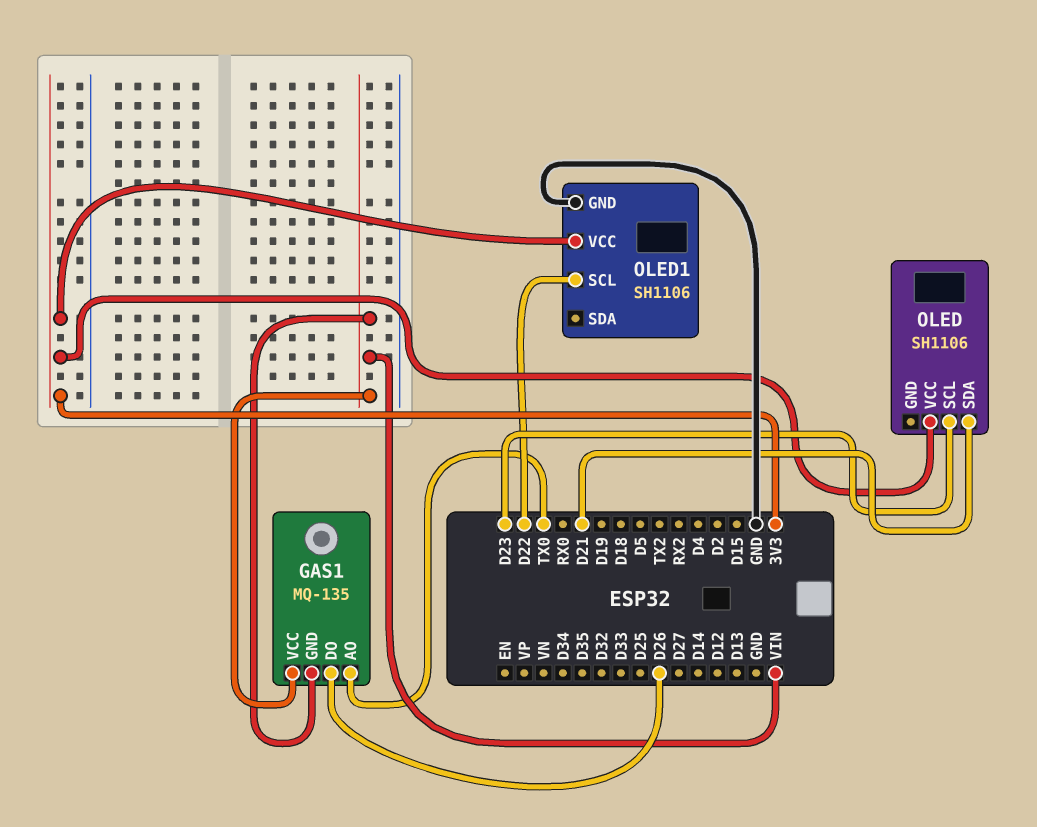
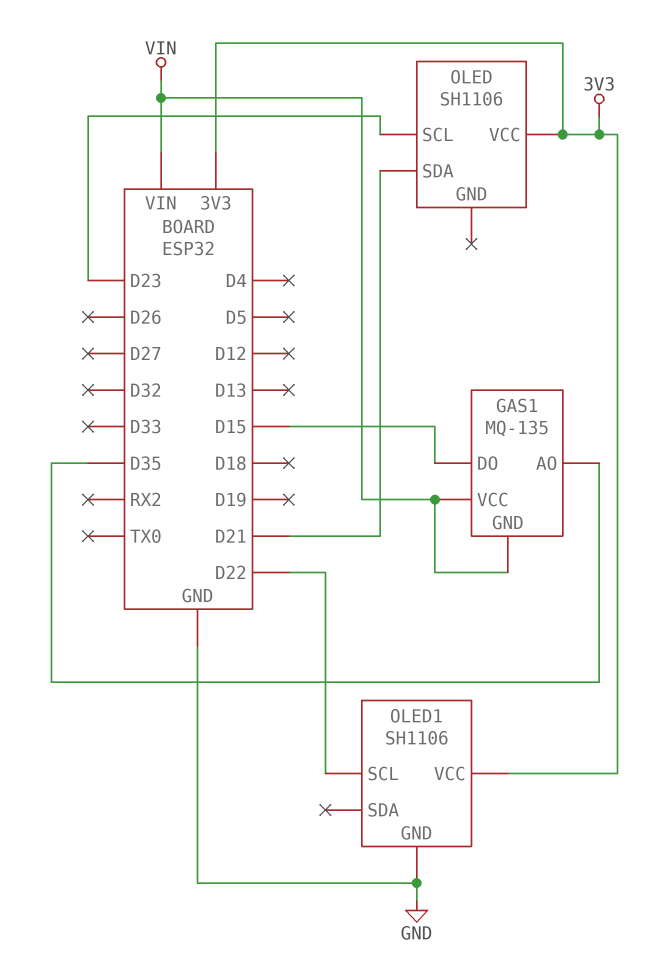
GAS1 pin AO: TX0 -> D35
GAS1 pin DO: D26 -> D15

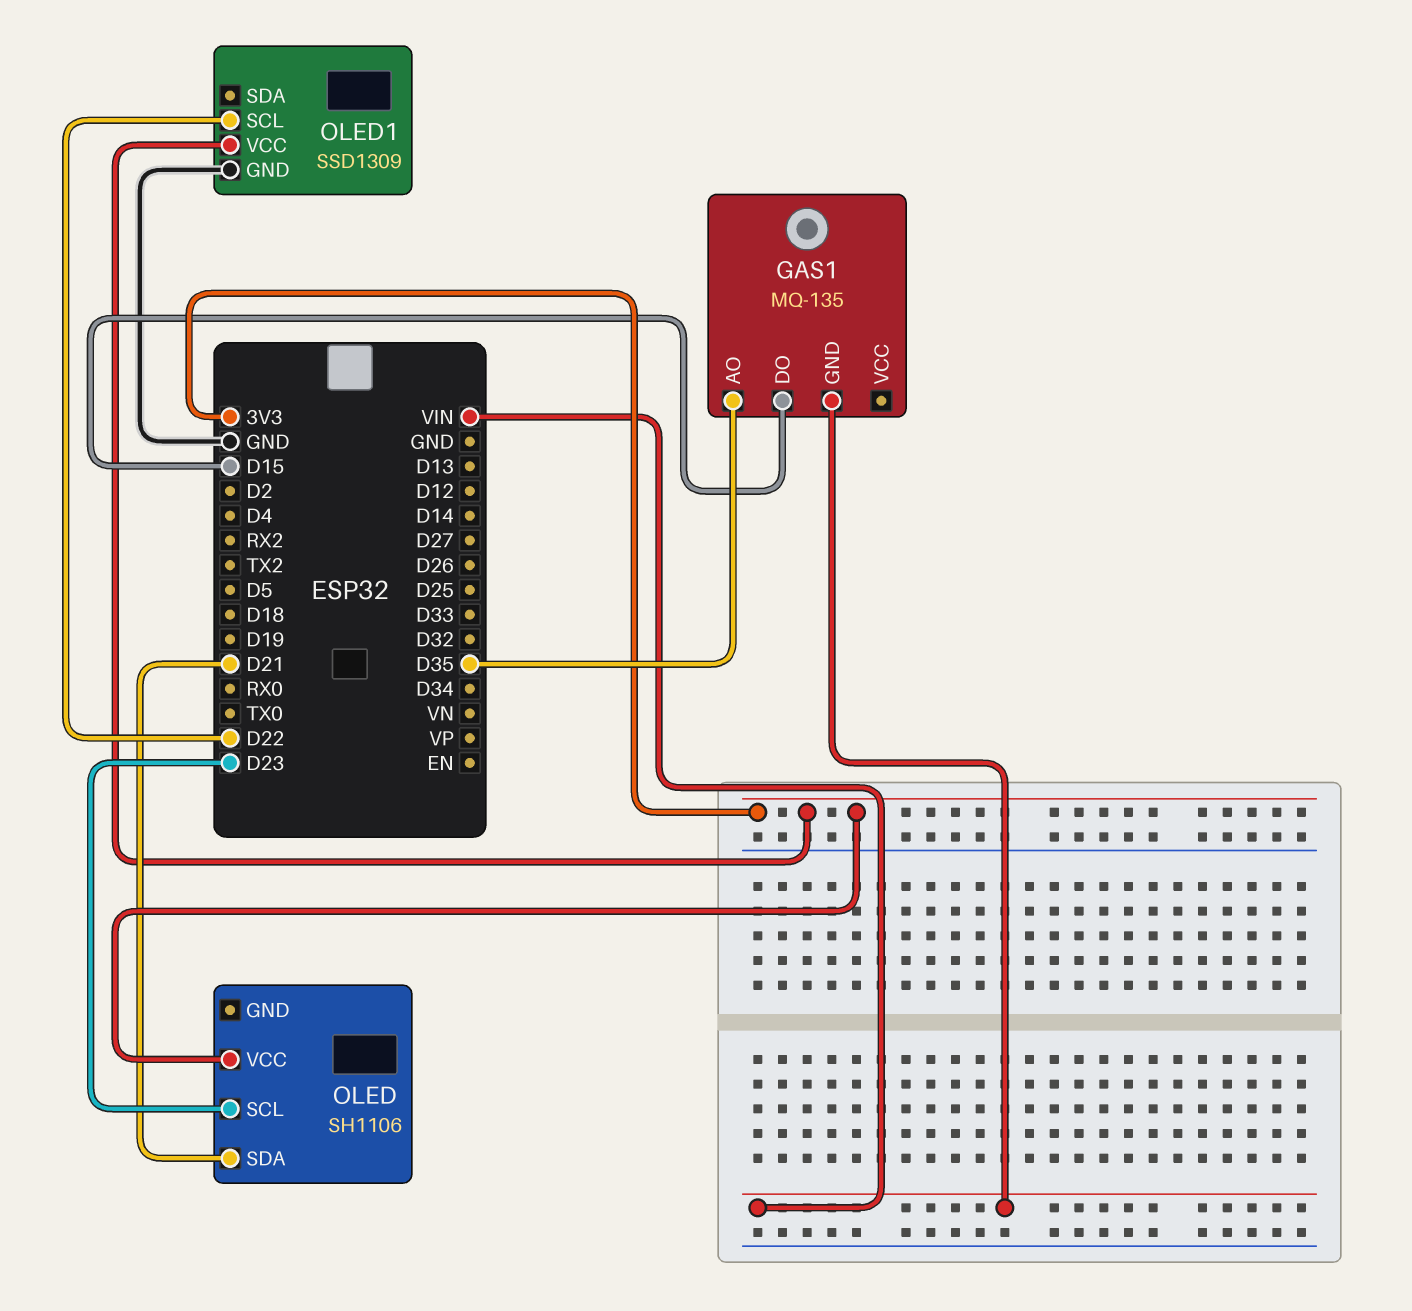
GAS1 pin VCC: VIN -> none
OLED1: SH1106 -> SSD1309

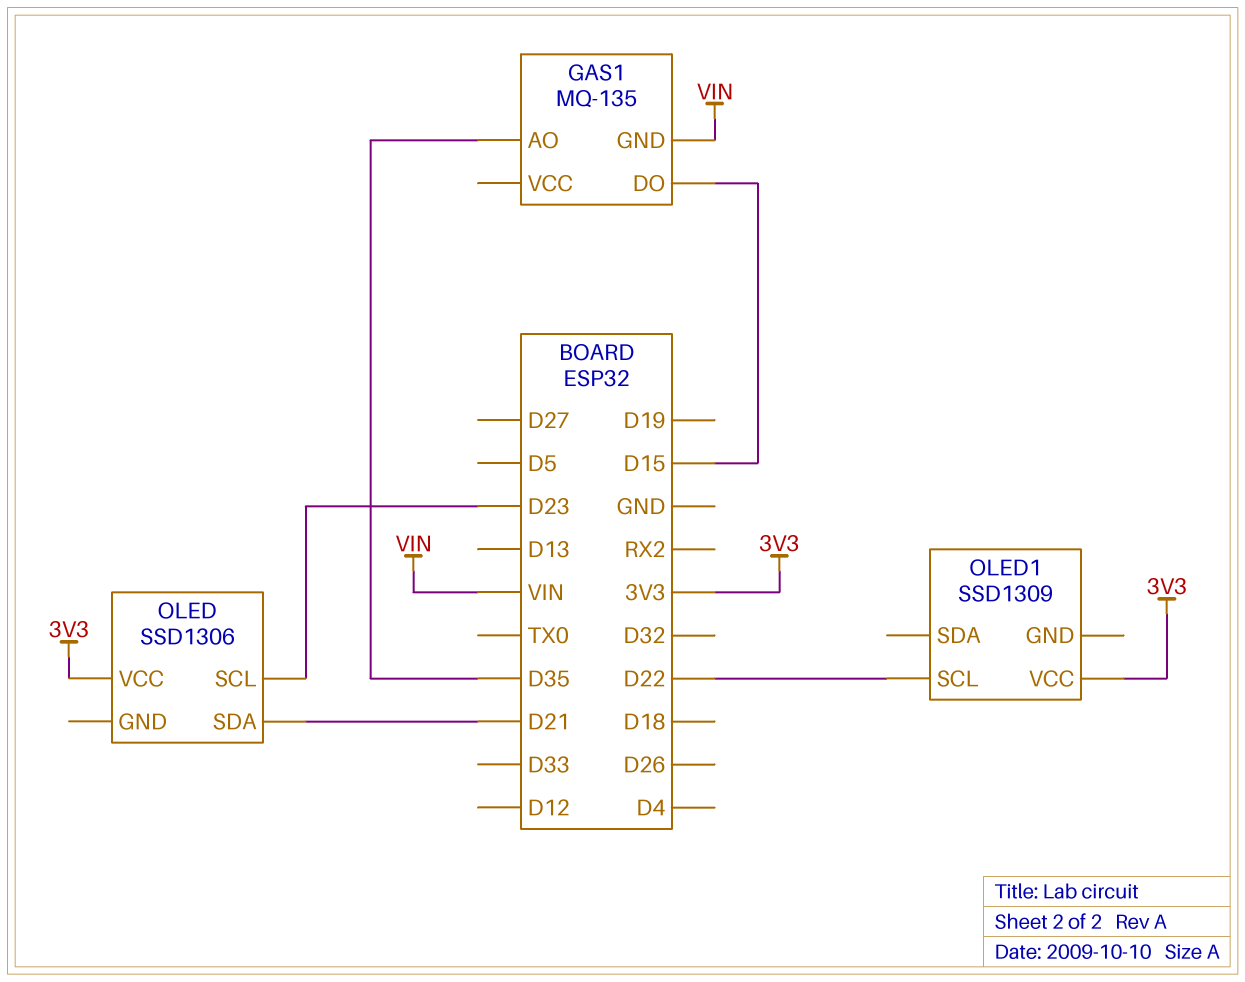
OLED: SH1106 -> SSD1306
OLED1 pin GND: GND -> none

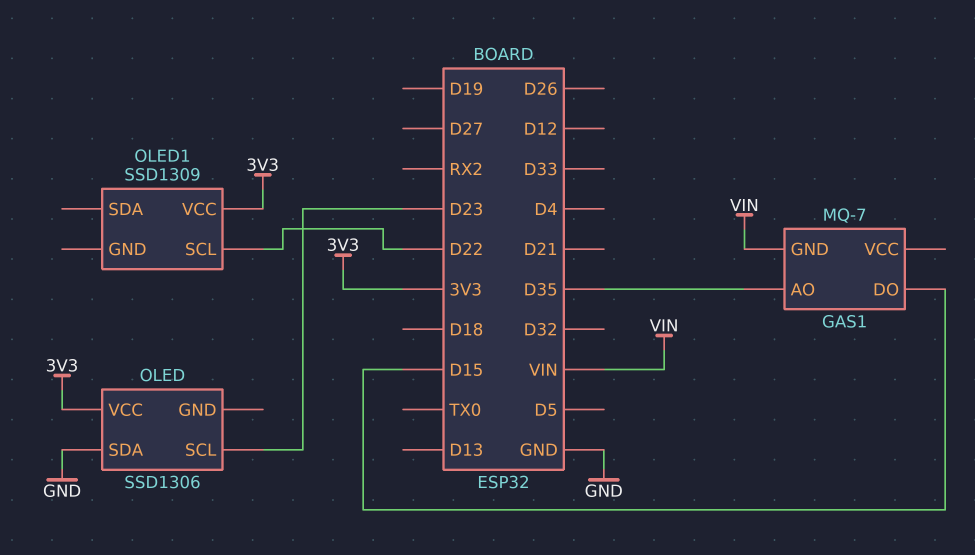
GAS1: MQ-135 -> MQ-7
OLED pin SDA: D21 -> GND

